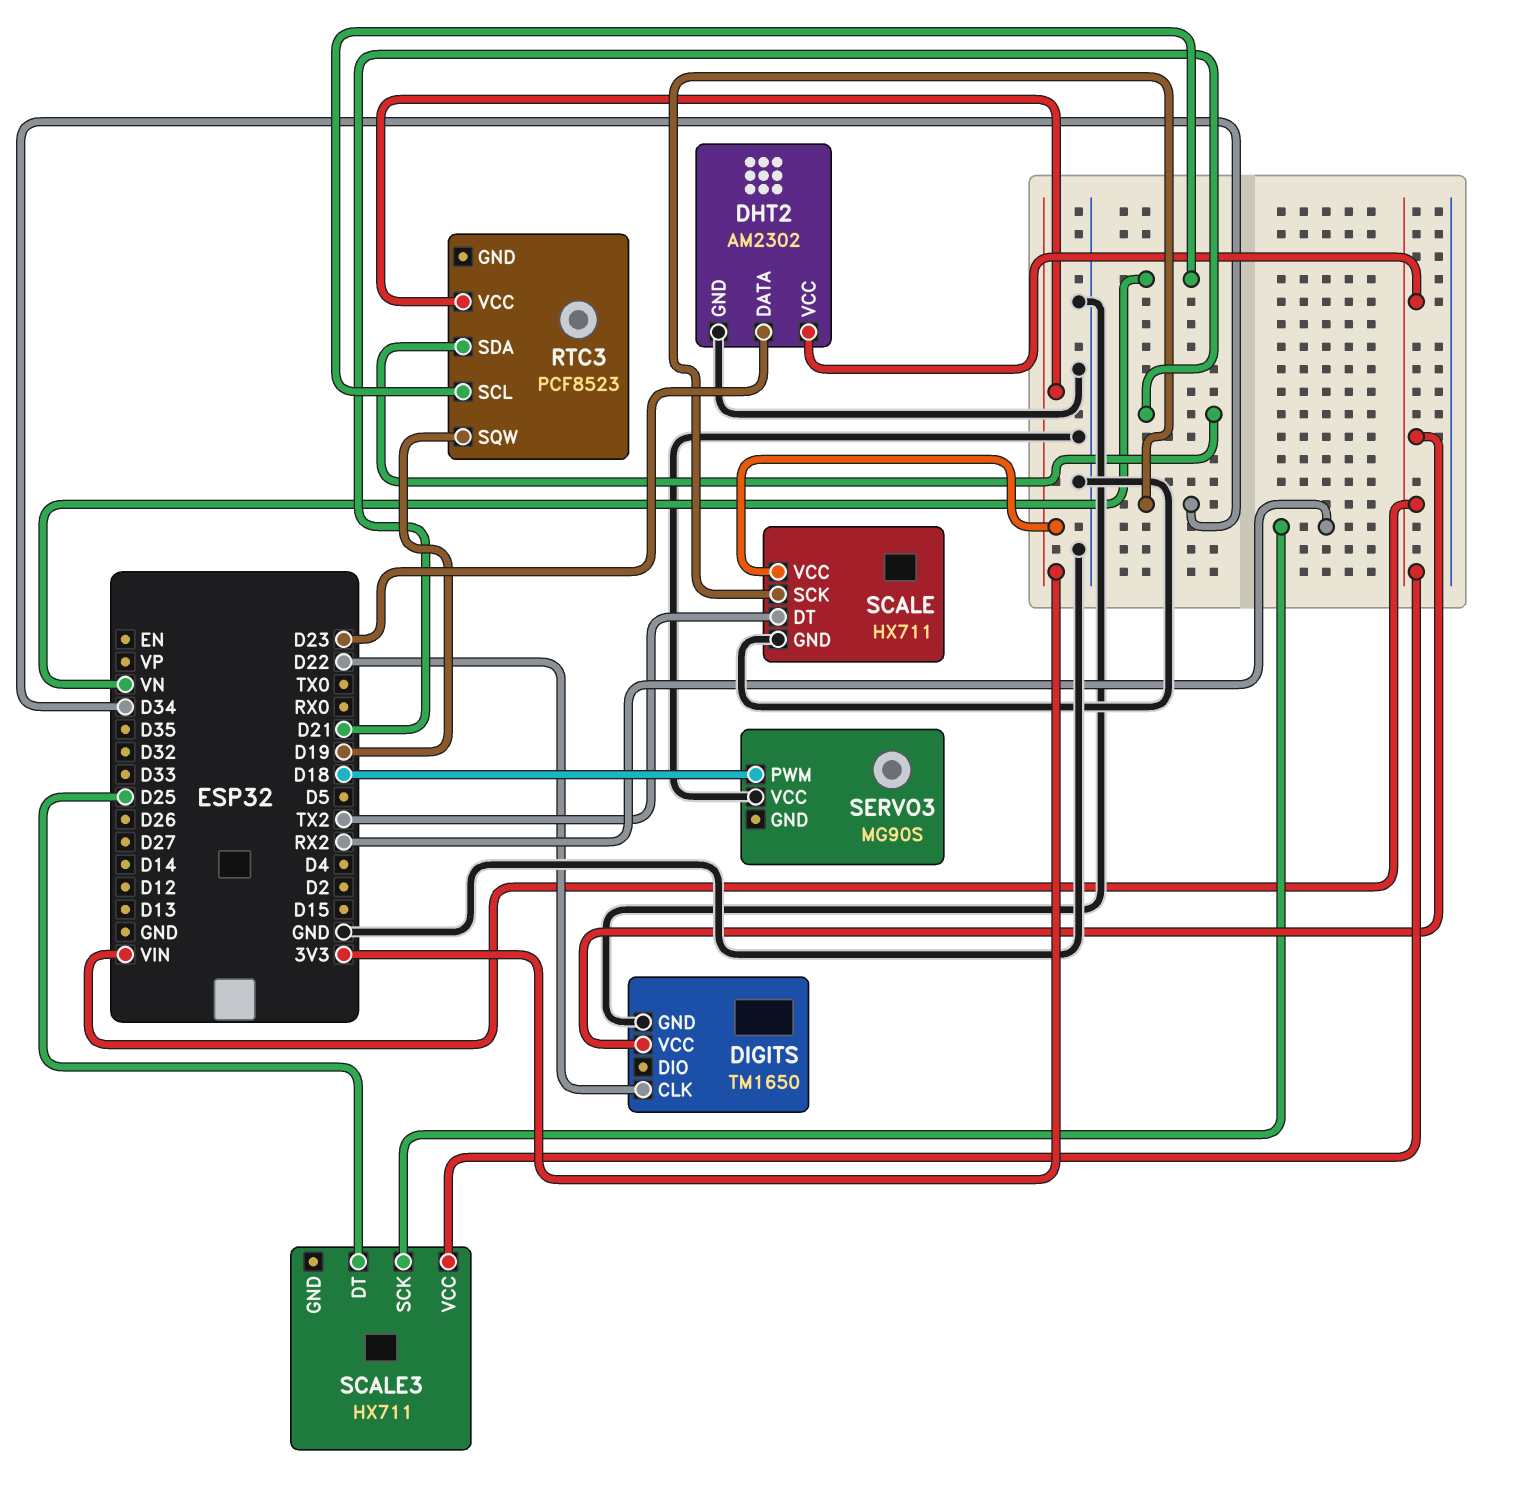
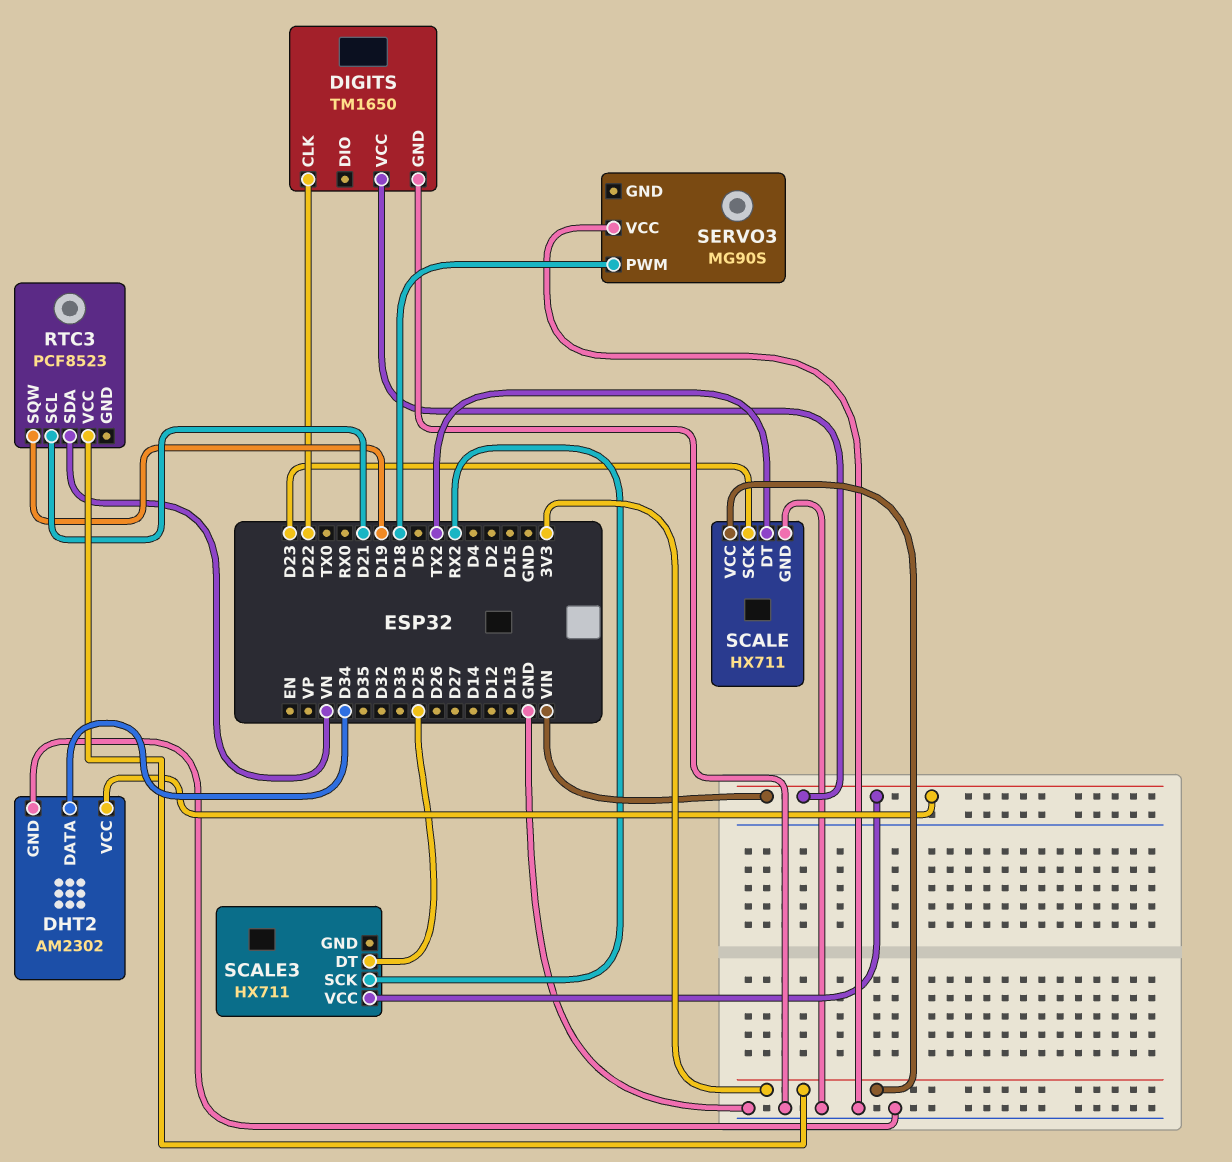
DHT2 pin DATA: D23 -> D34
RTC3 pin SCL: VN -> D21
RTC3 pin SDA: D21 -> VN
SCALE pin SCK: D34 -> D23

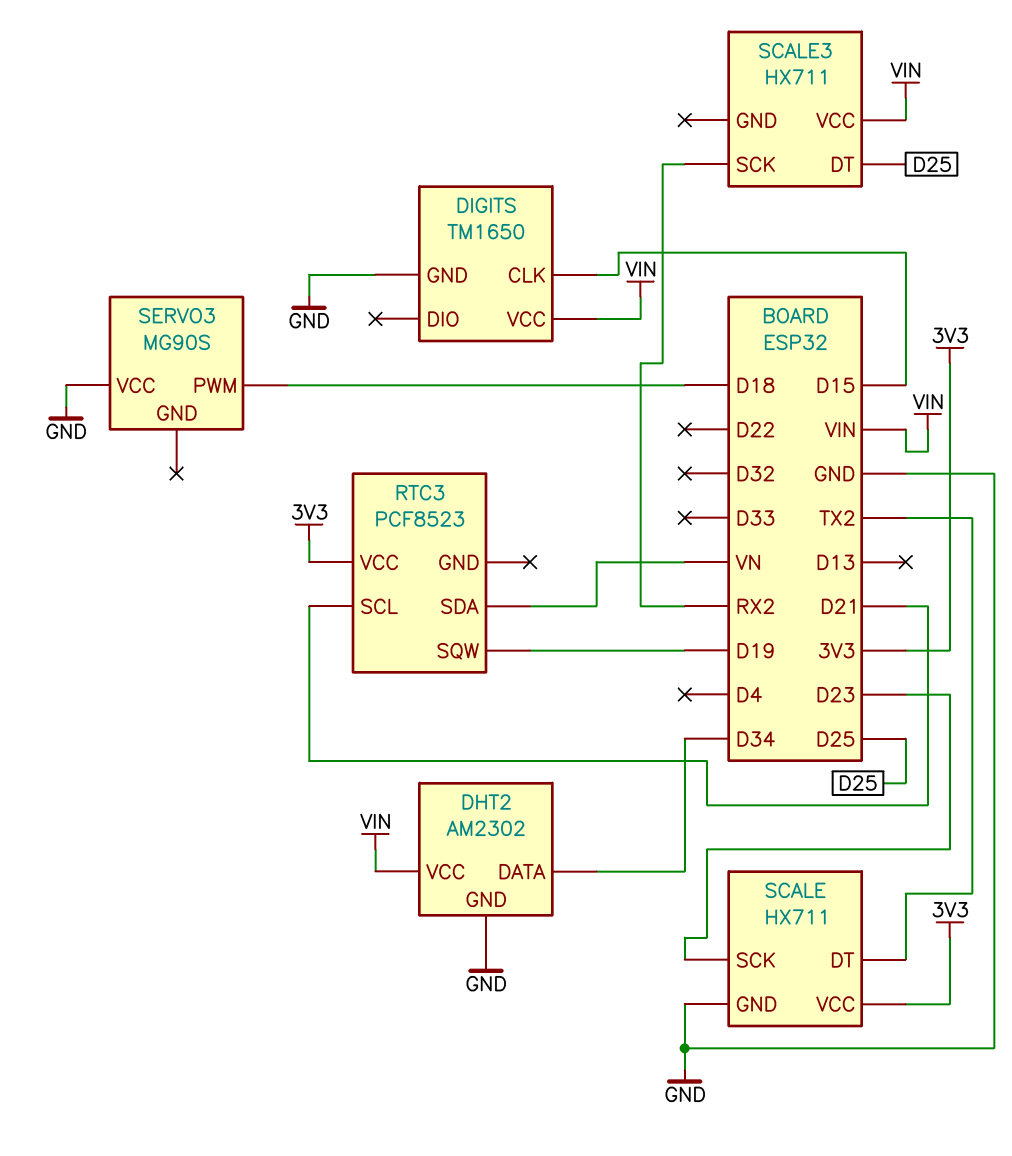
DIGITS pin CLK: D22 -> D15

